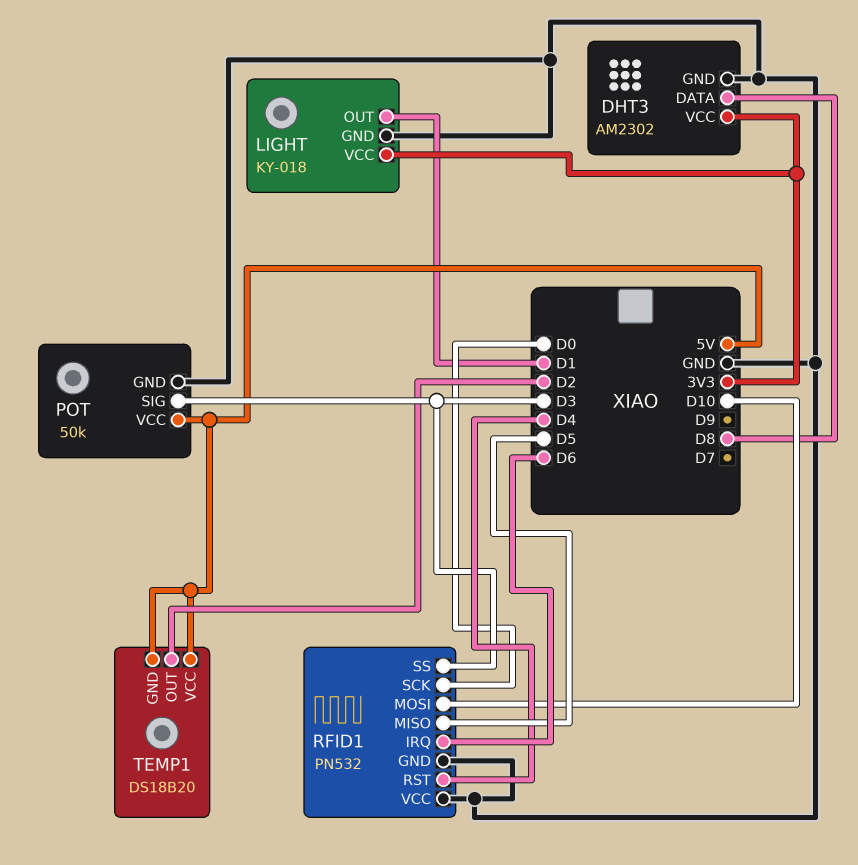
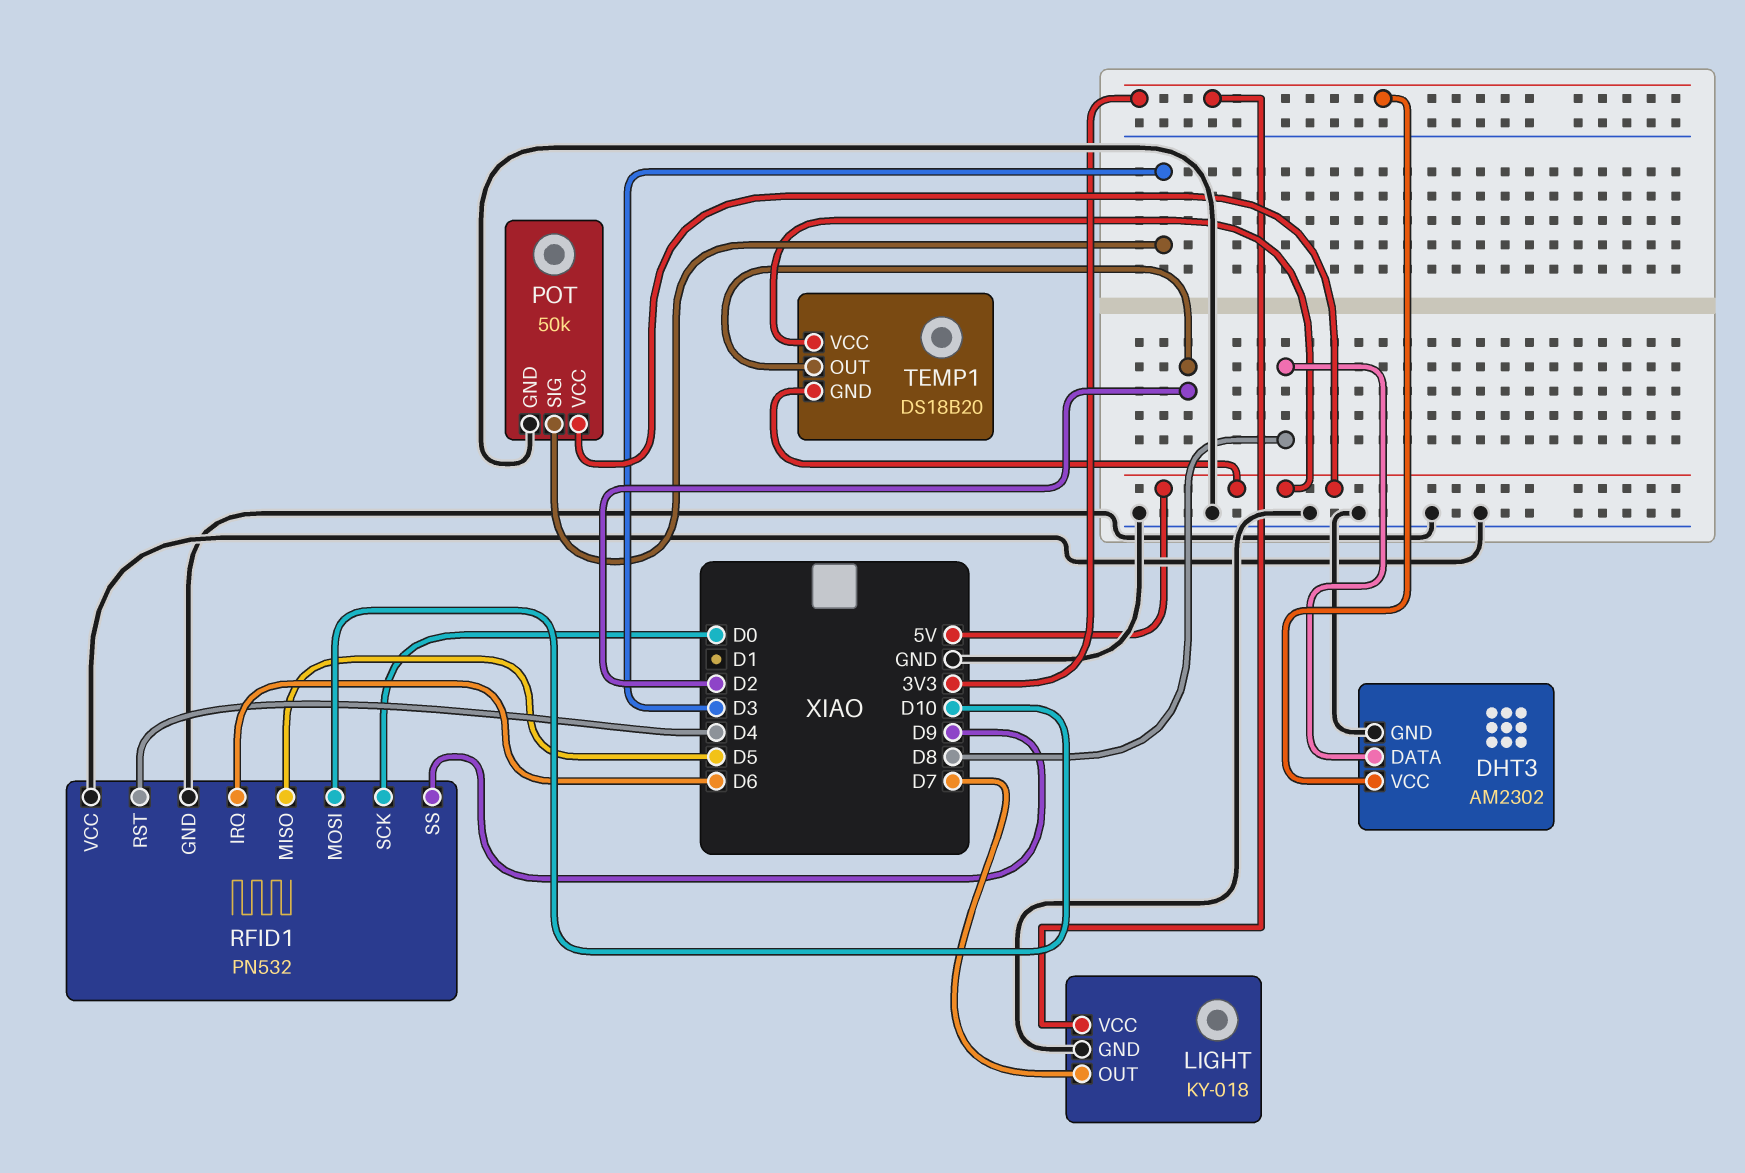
LIGHT pin OUT: D1 -> D7
RFID1 pin SS: D3 -> D9

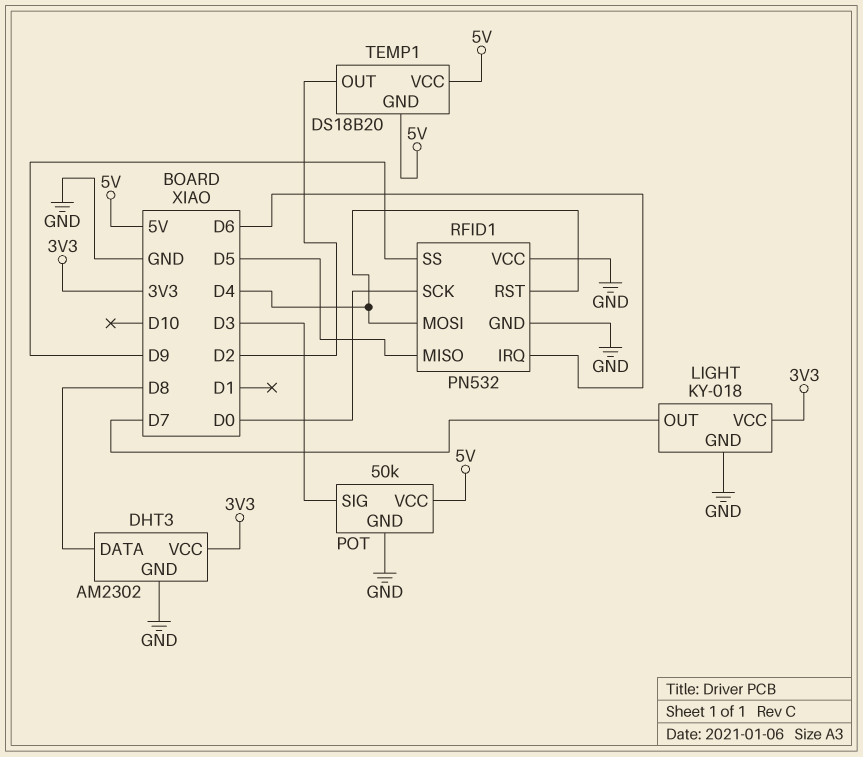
RFID1 pin MOSI: D10 -> D4

